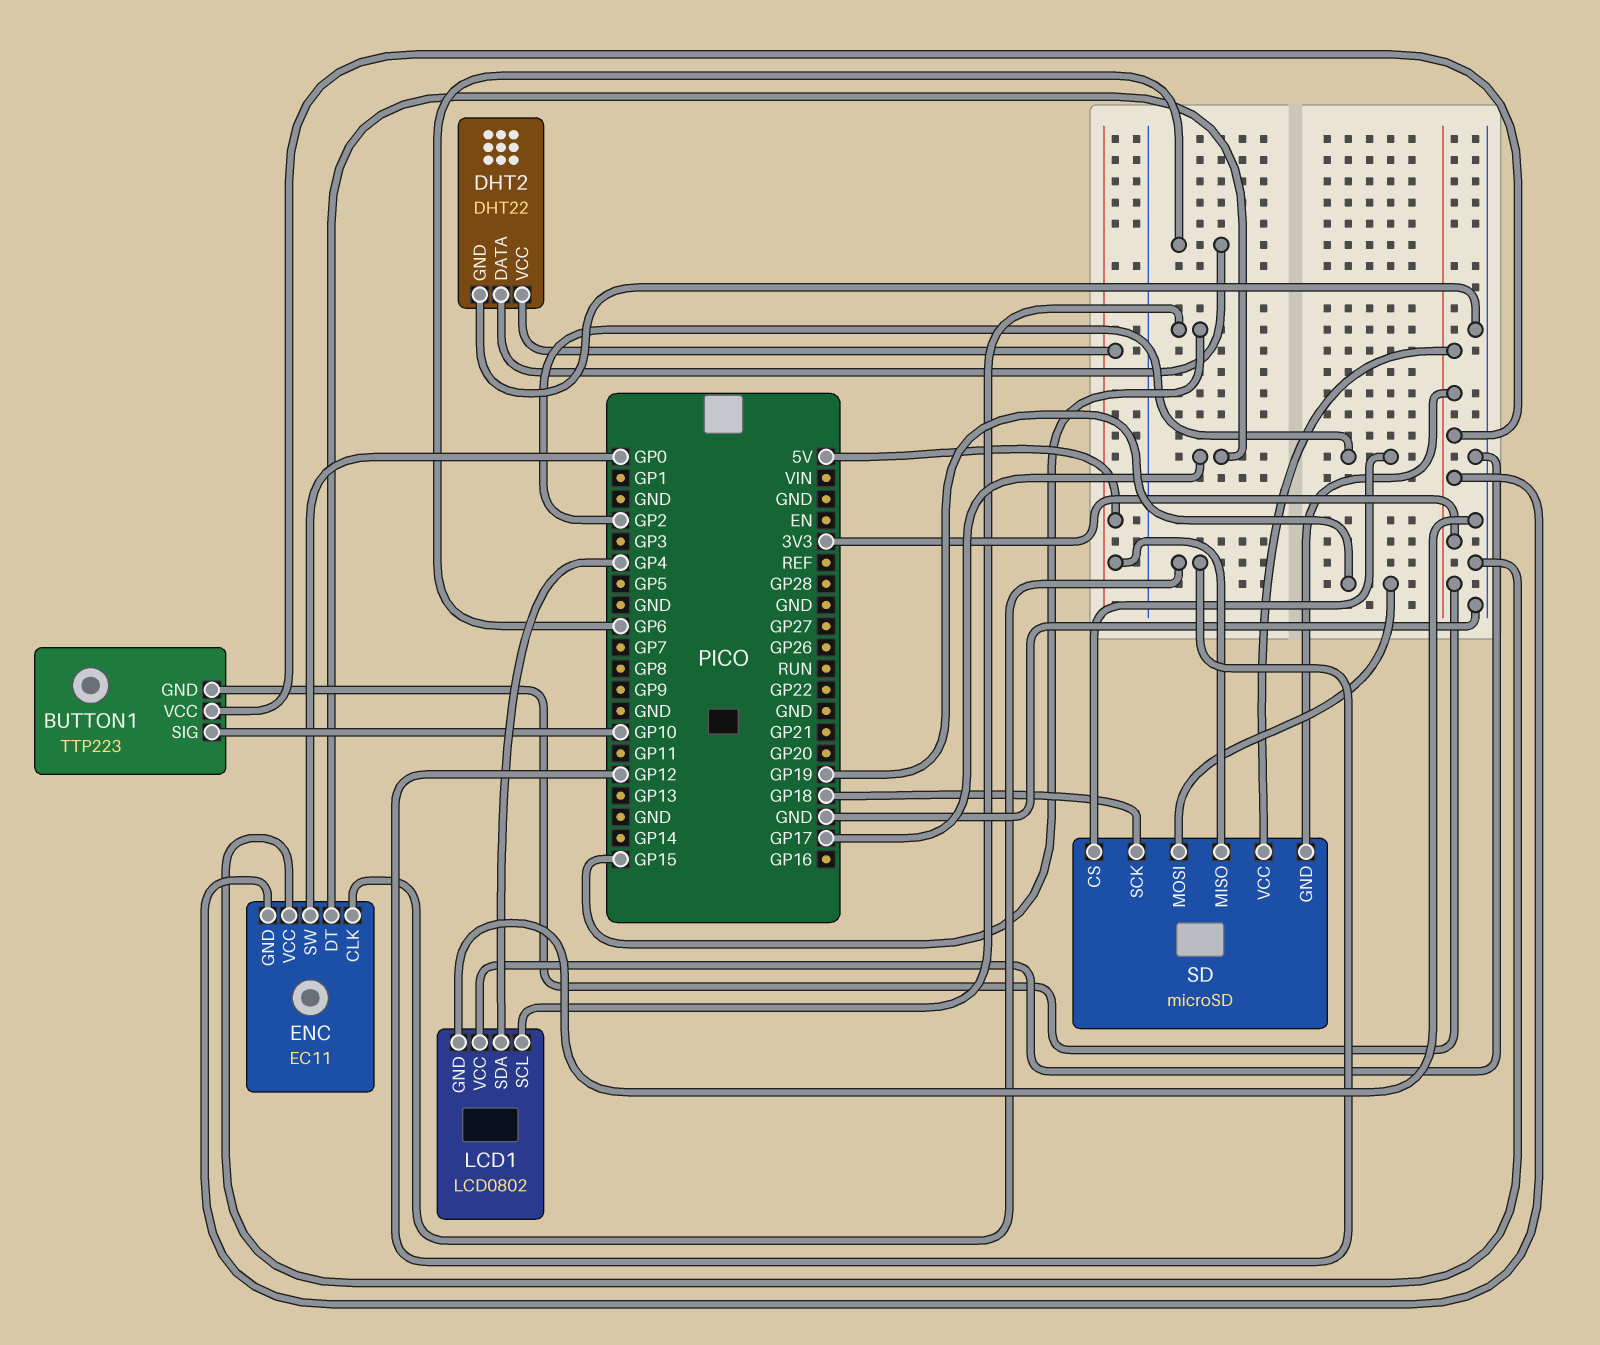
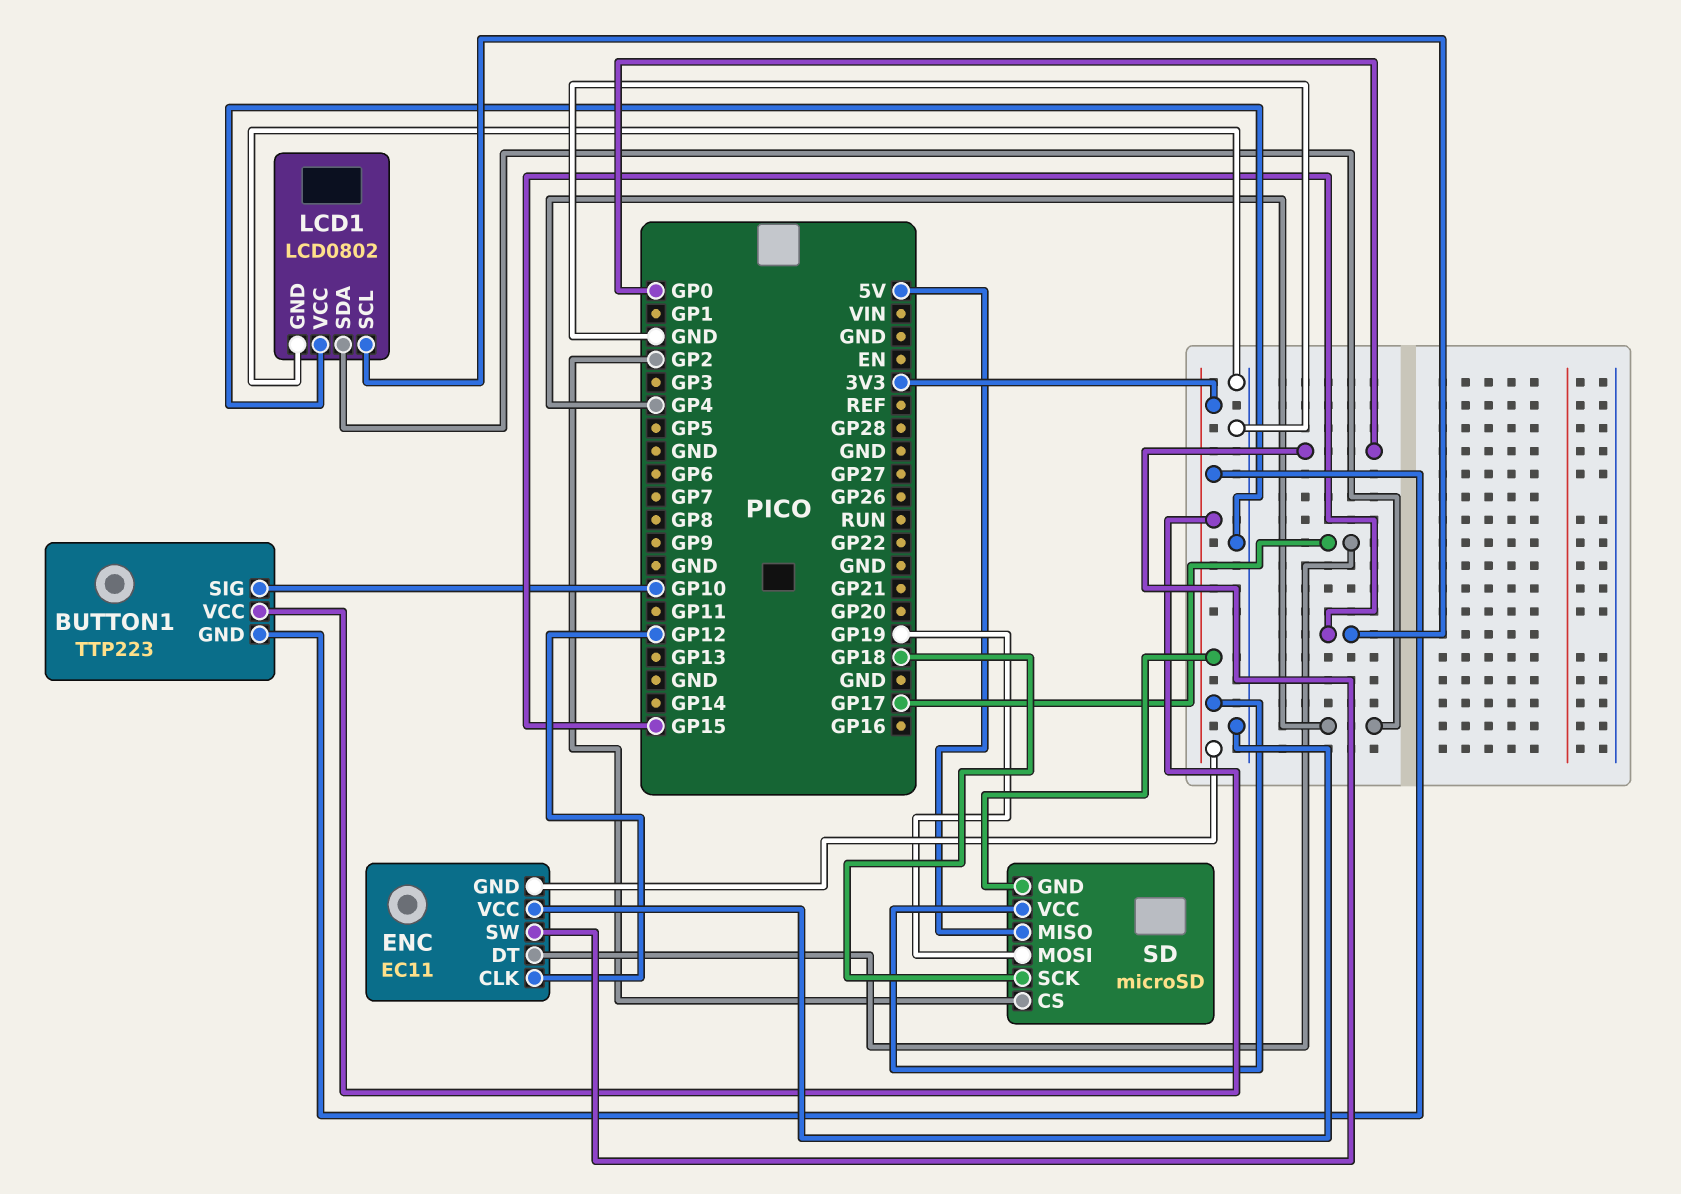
DHT2: DHT22 -> none
DHT2 pin DATA: GP6 -> none
DHT2 pin GND: GND -> none
DHT2 pin VCC: 5V -> none

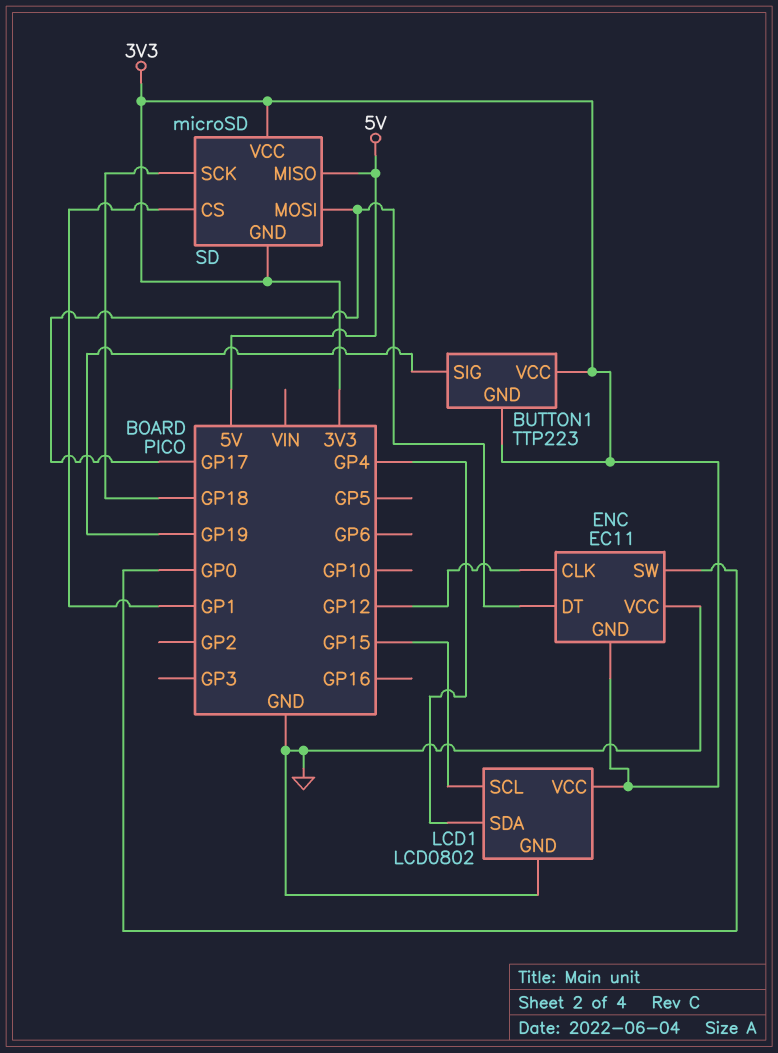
BUTTON1 pin SIG: GP10 -> GP19
LCD1 pin VCC: GND -> 3V3
SD pin CS: GP2 -> GP1
SD pin MOSI: GP19 -> GP17

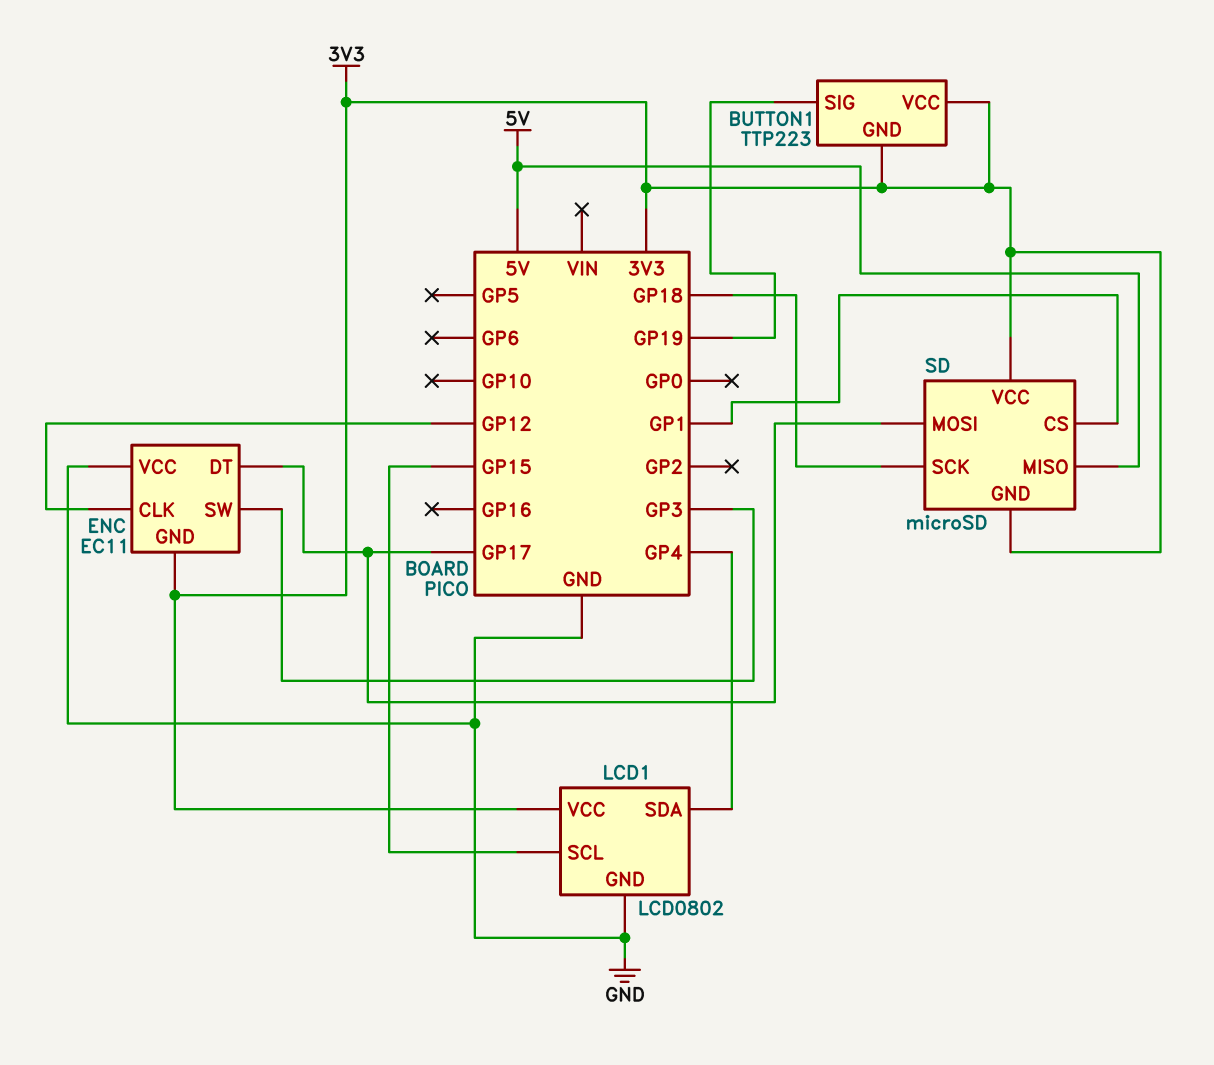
ENC pin SW: GP0 -> GP3

